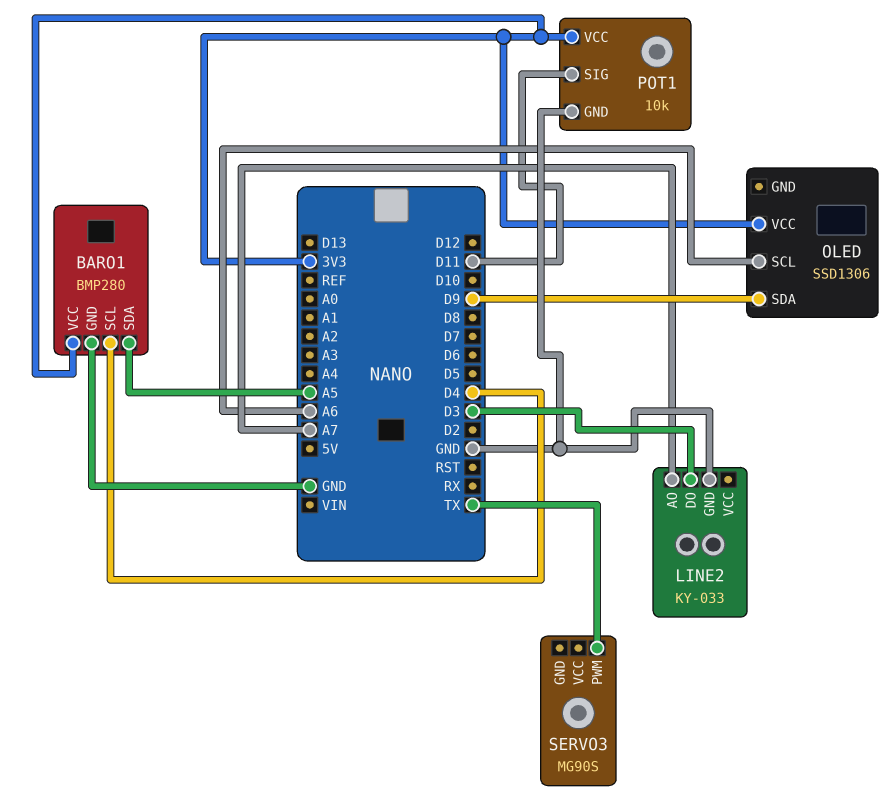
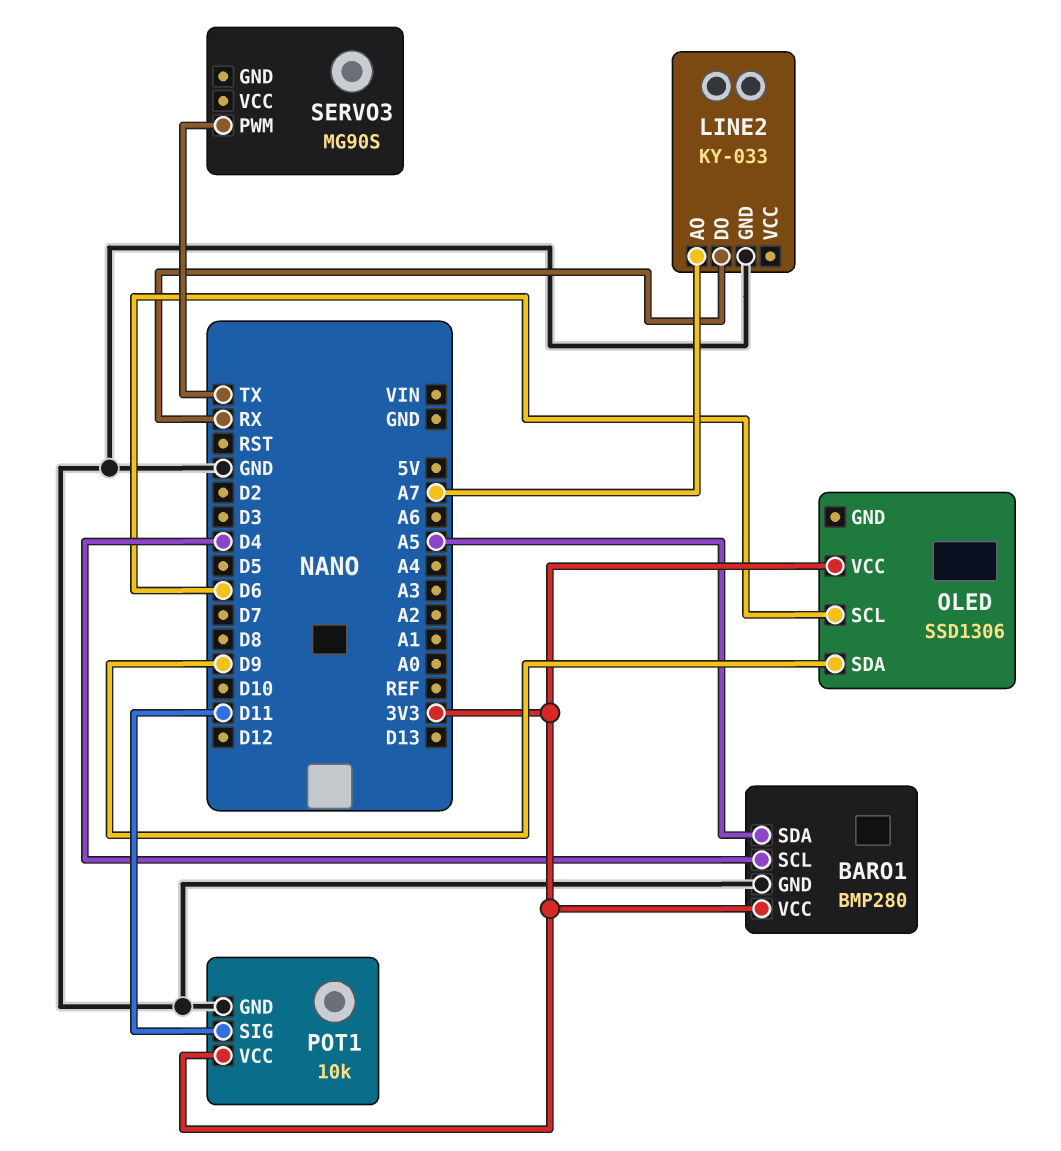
LINE2 pin DO: D3 -> RX
OLED pin SCL: A6 -> D6

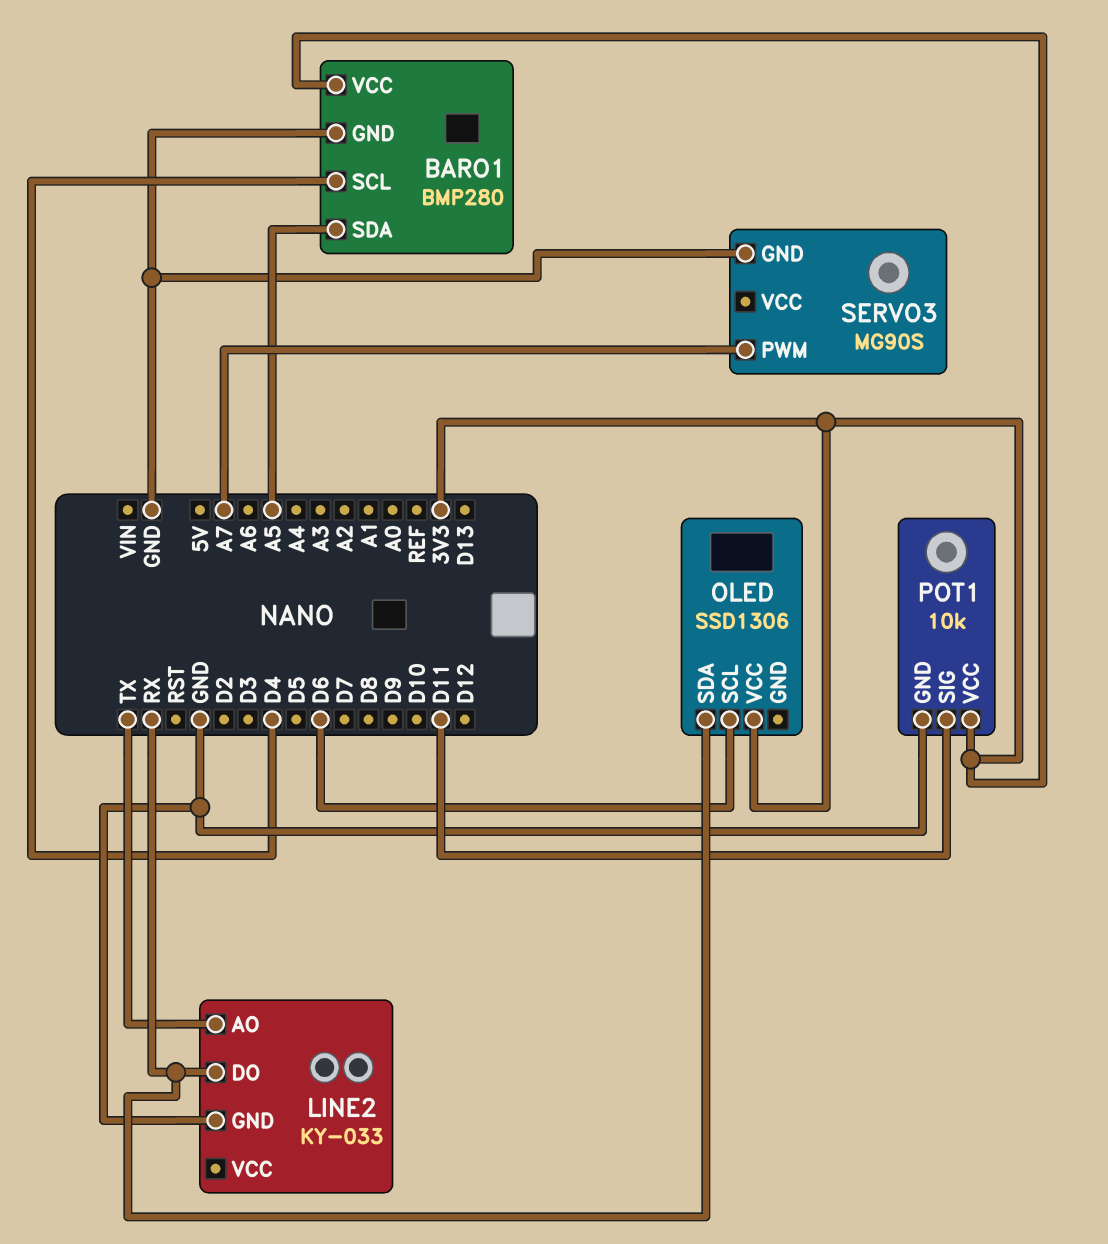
LINE2 pin AO: A7 -> TX
OLED pin SDA: D9 -> RX
SERVO3 pin GND: none -> GND
SERVO3 pin PWM: TX -> A7

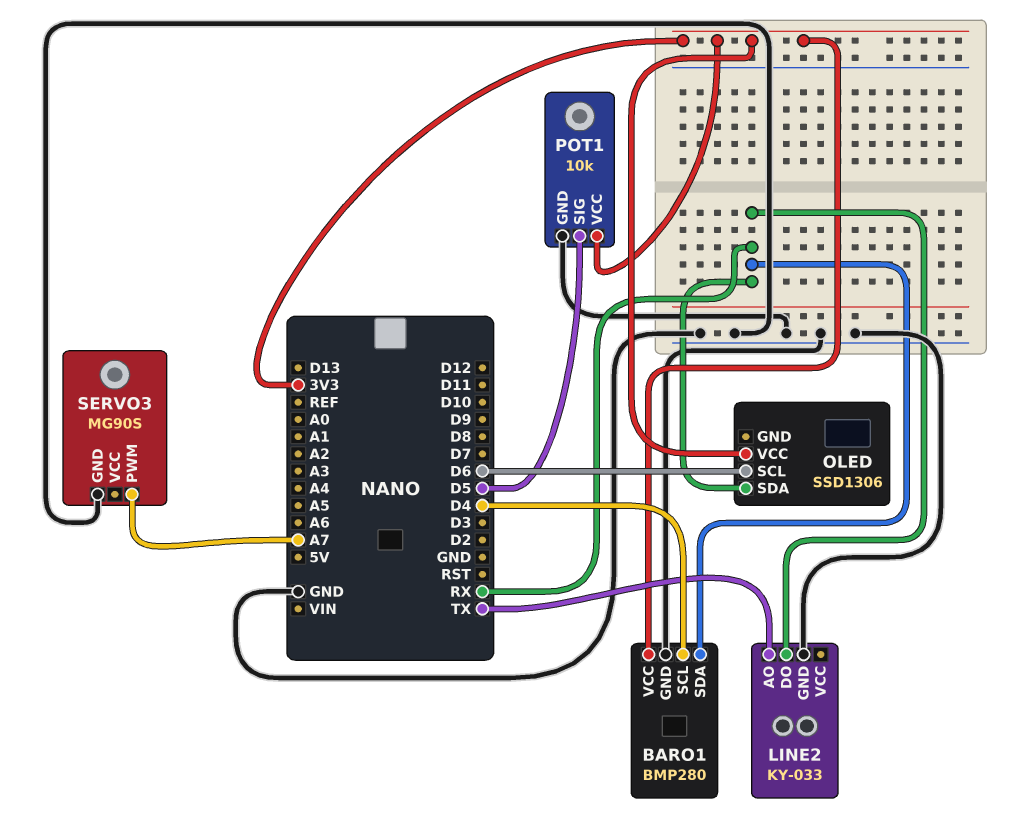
BARO1 pin SDA: A5 -> RX
POT1 pin SIG: D11 -> D5

